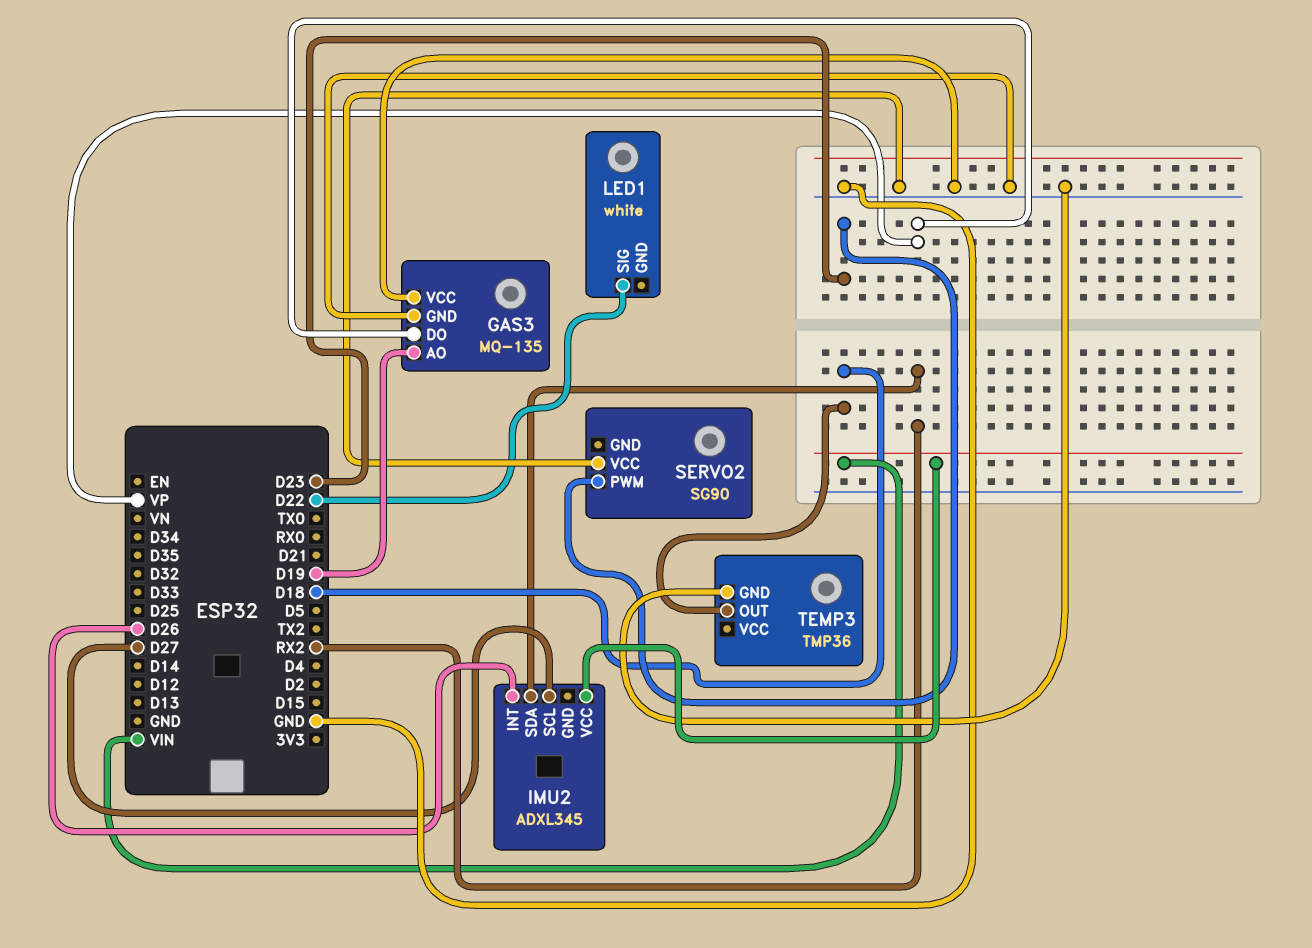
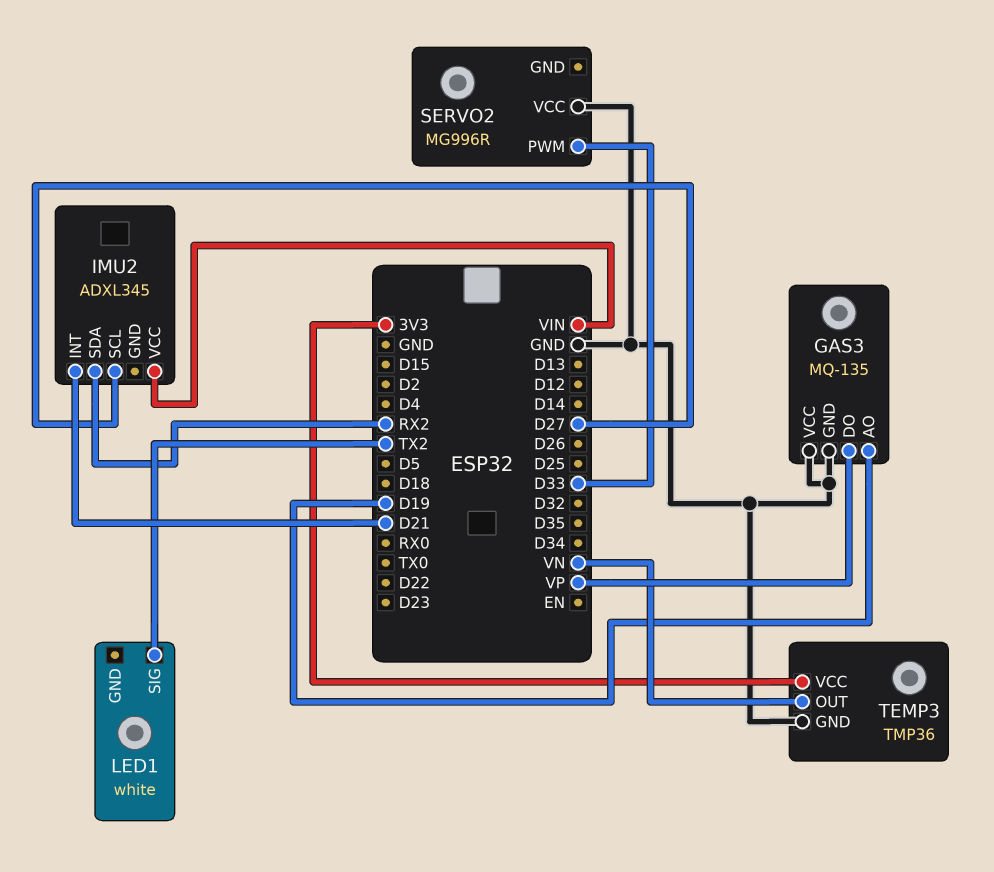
IMU2 pin INT: D26 -> D21
LED1 pin SIG: D22 -> TX2
SERVO2: SG90 -> MG996R
SERVO2 pin PWM: D23 -> D33
TEMP3 pin OUT: D18 -> VN
TEMP3 pin VCC: none -> 3V3

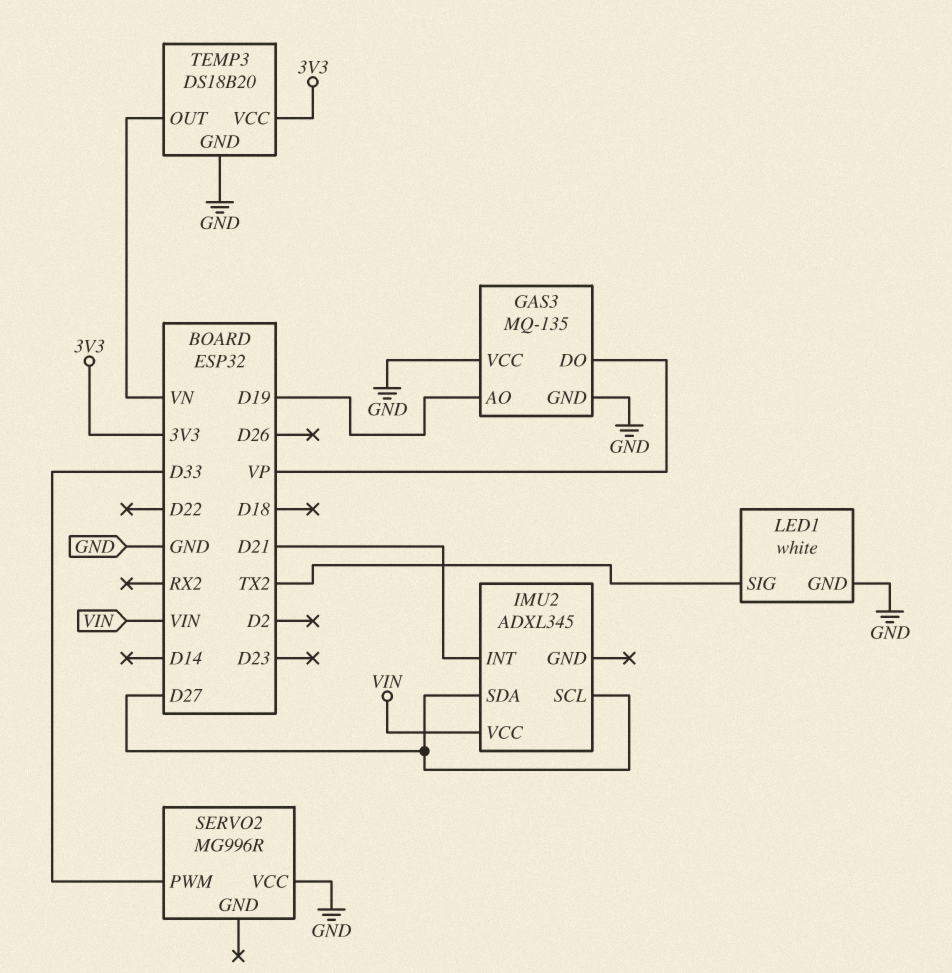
IMU2 pin SDA: RX2 -> D27
LED1 pin GND: none -> GND
TEMP3: TMP36 -> DS18B20

